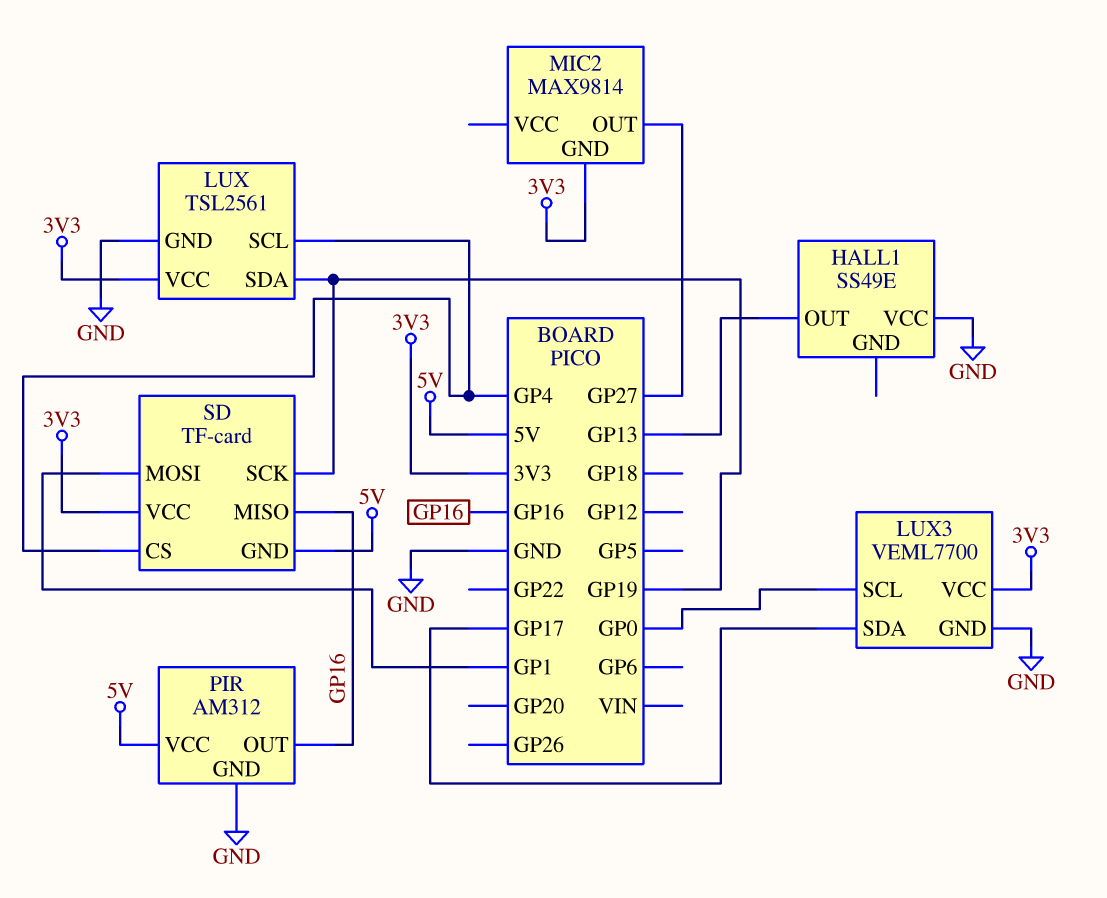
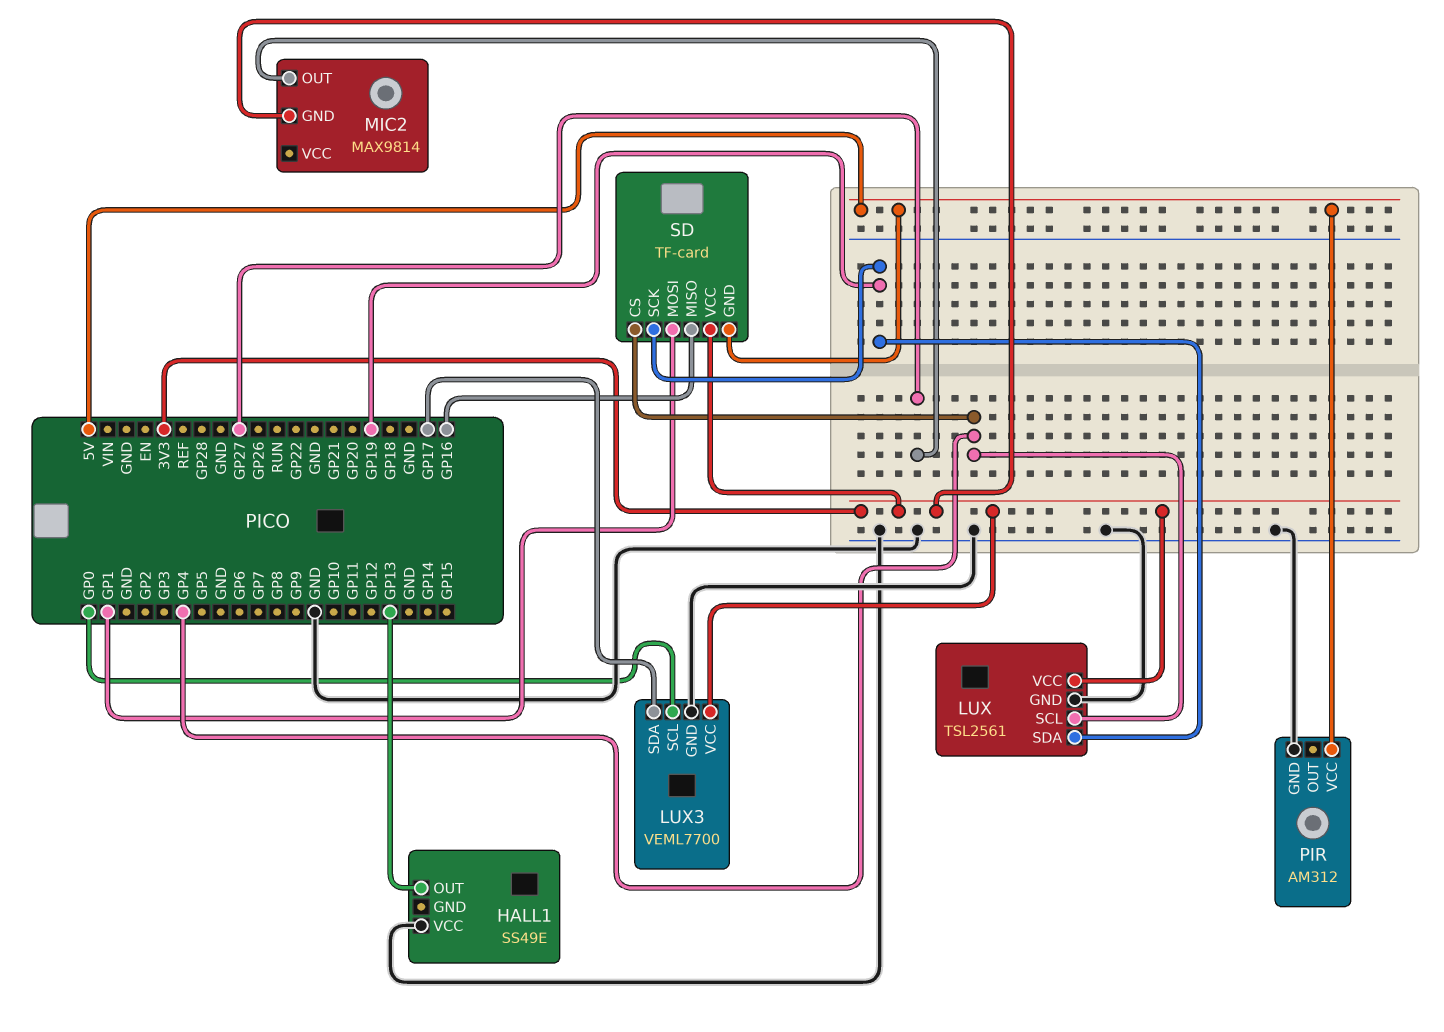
PIR pin OUT: GP16 -> none

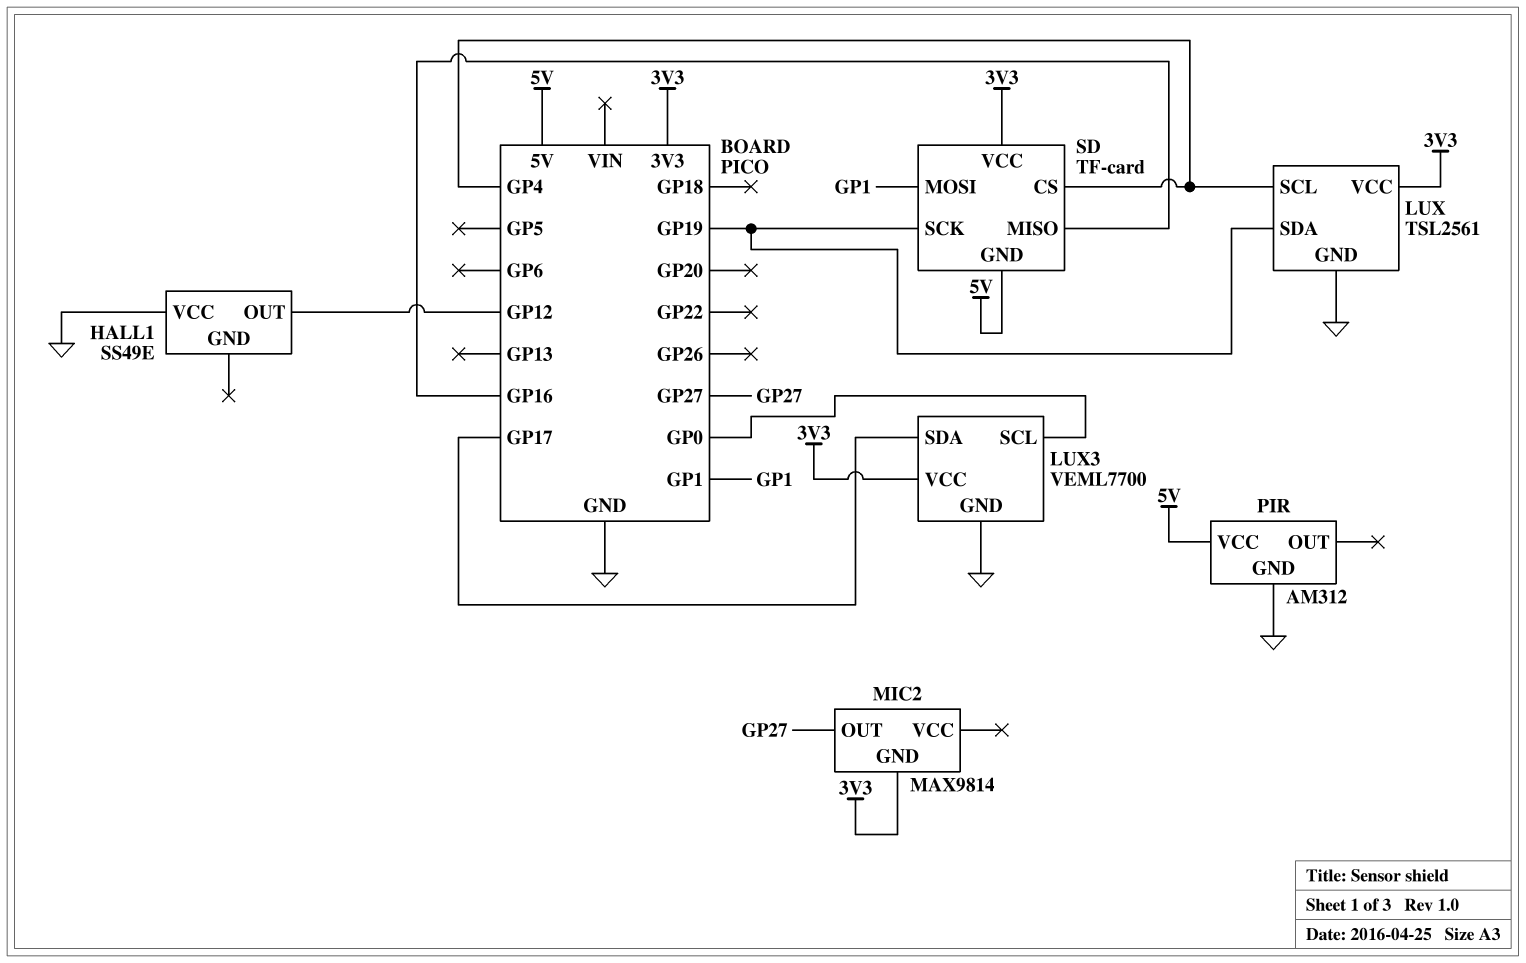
HALL1 pin OUT: GP13 -> GP12

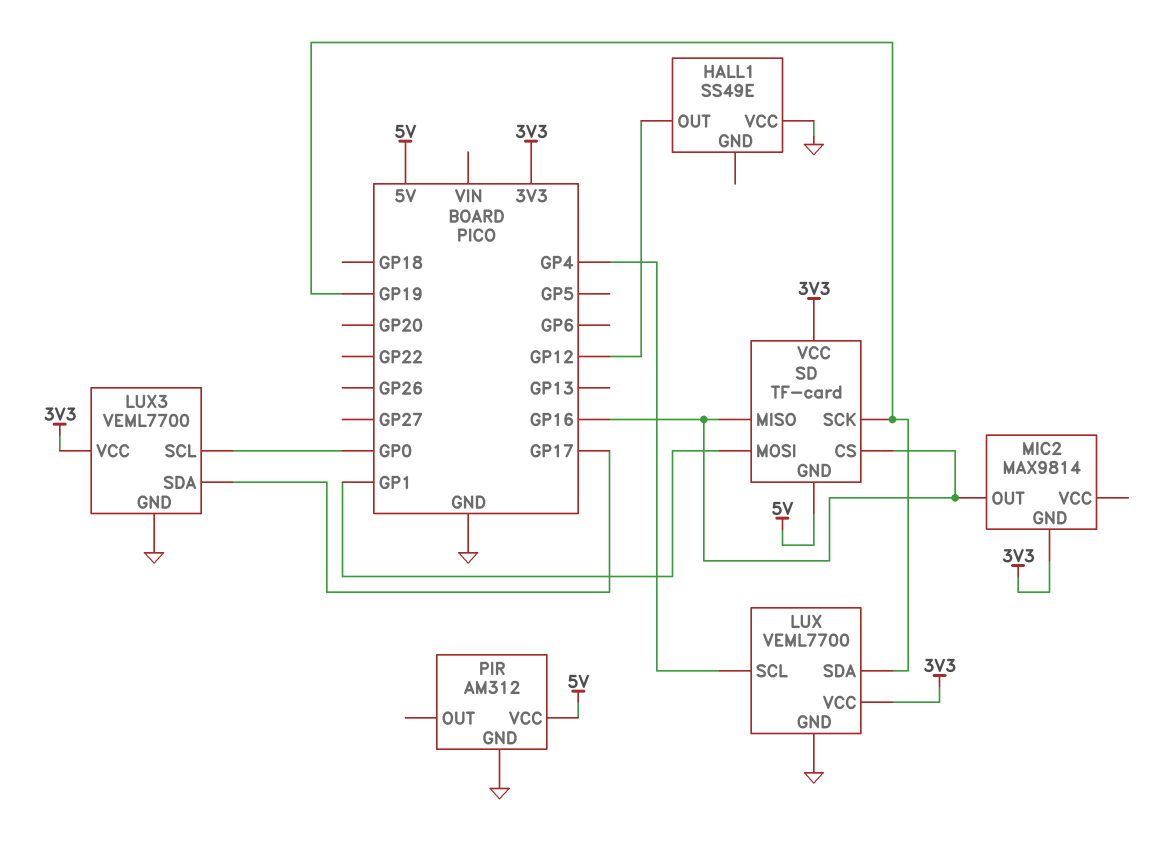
LUX: TSL2561 -> VEML7700
MIC2 pin OUT: GP27 -> GP16
SD pin CS: GP4 -> GP16

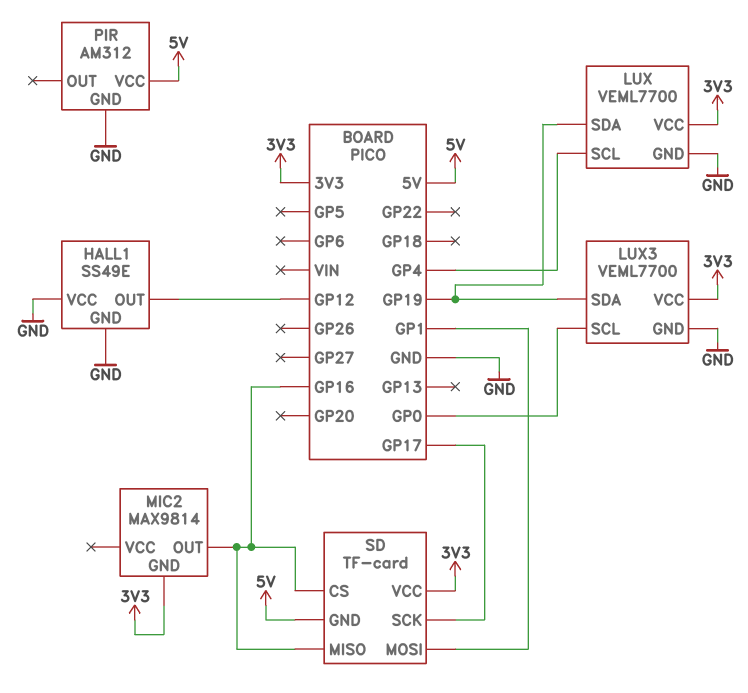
HALL1 pin GND: none -> GND
LUX3 pin SDA: GP17 -> GP19
SD pin SCK: GP19 -> GP17

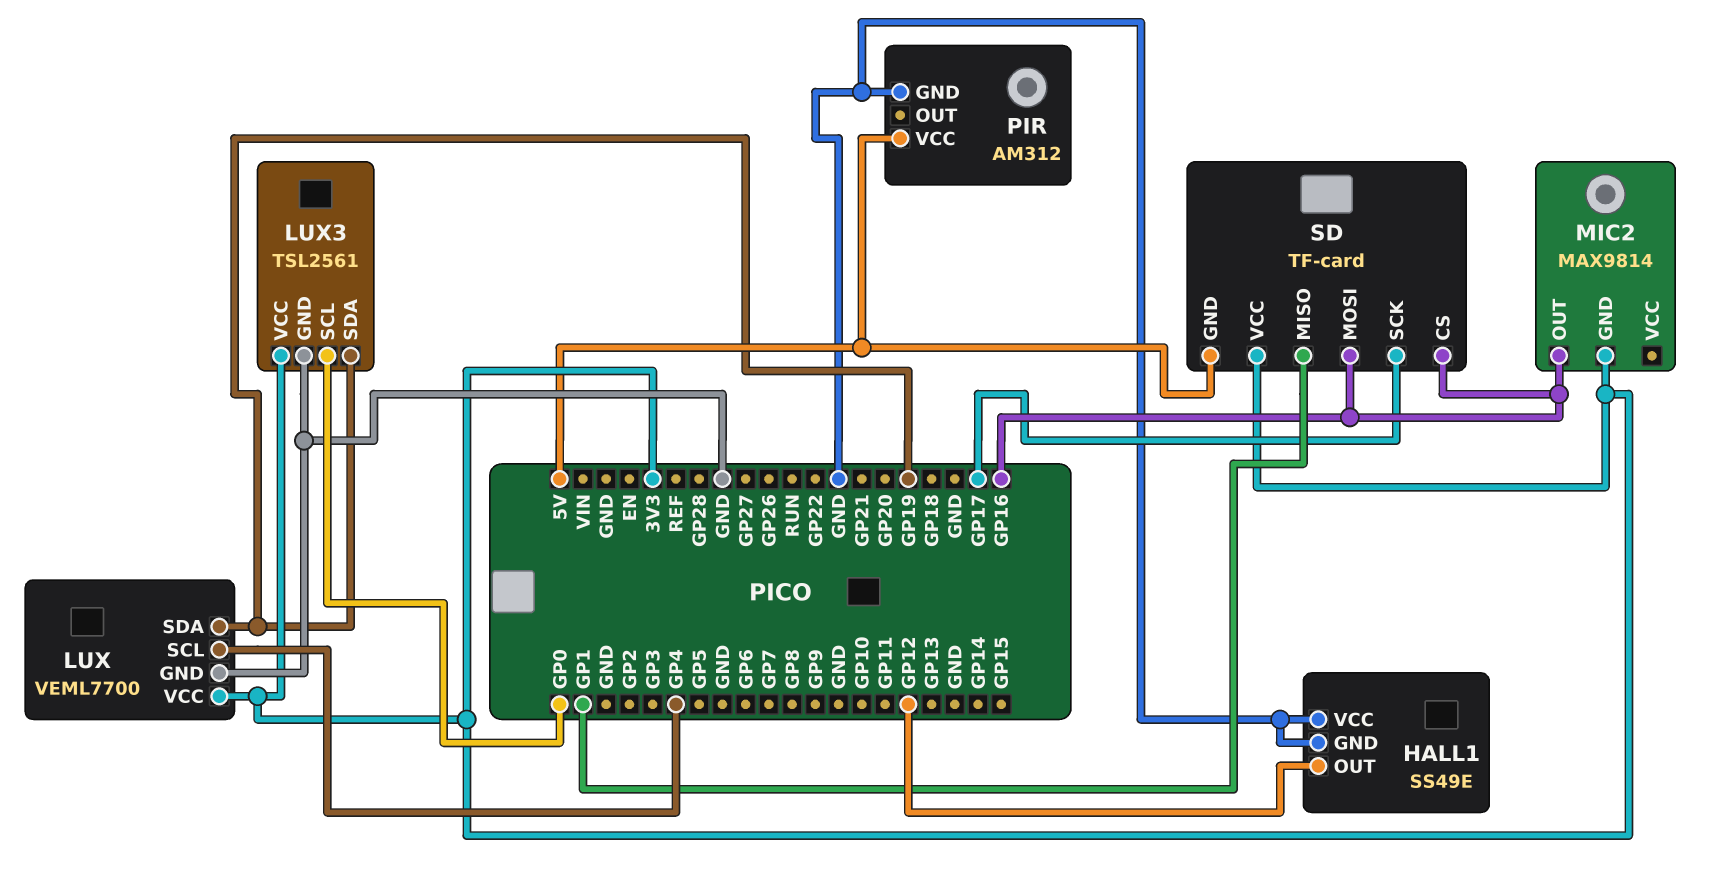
LUX3: VEML7700 -> TSL2561
SD pin MISO: GP16 -> GP1
SD pin MOSI: GP1 -> GP16

